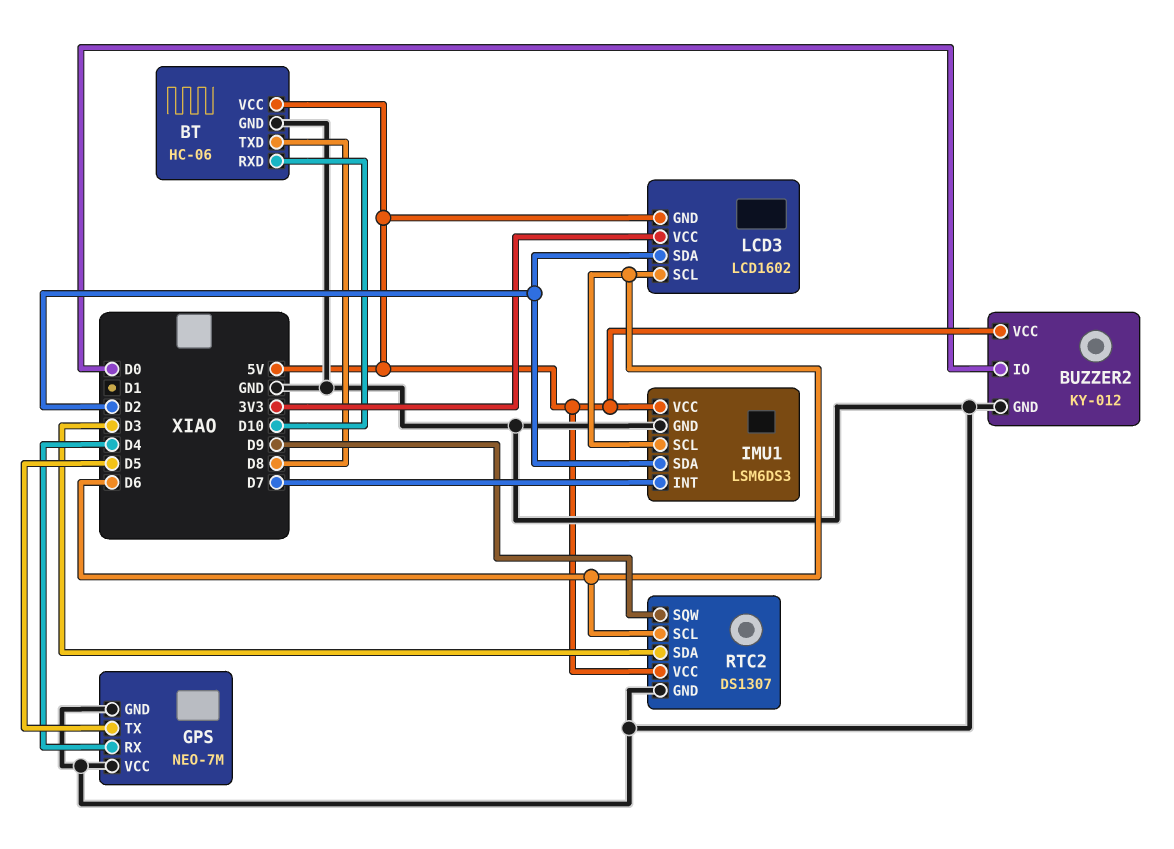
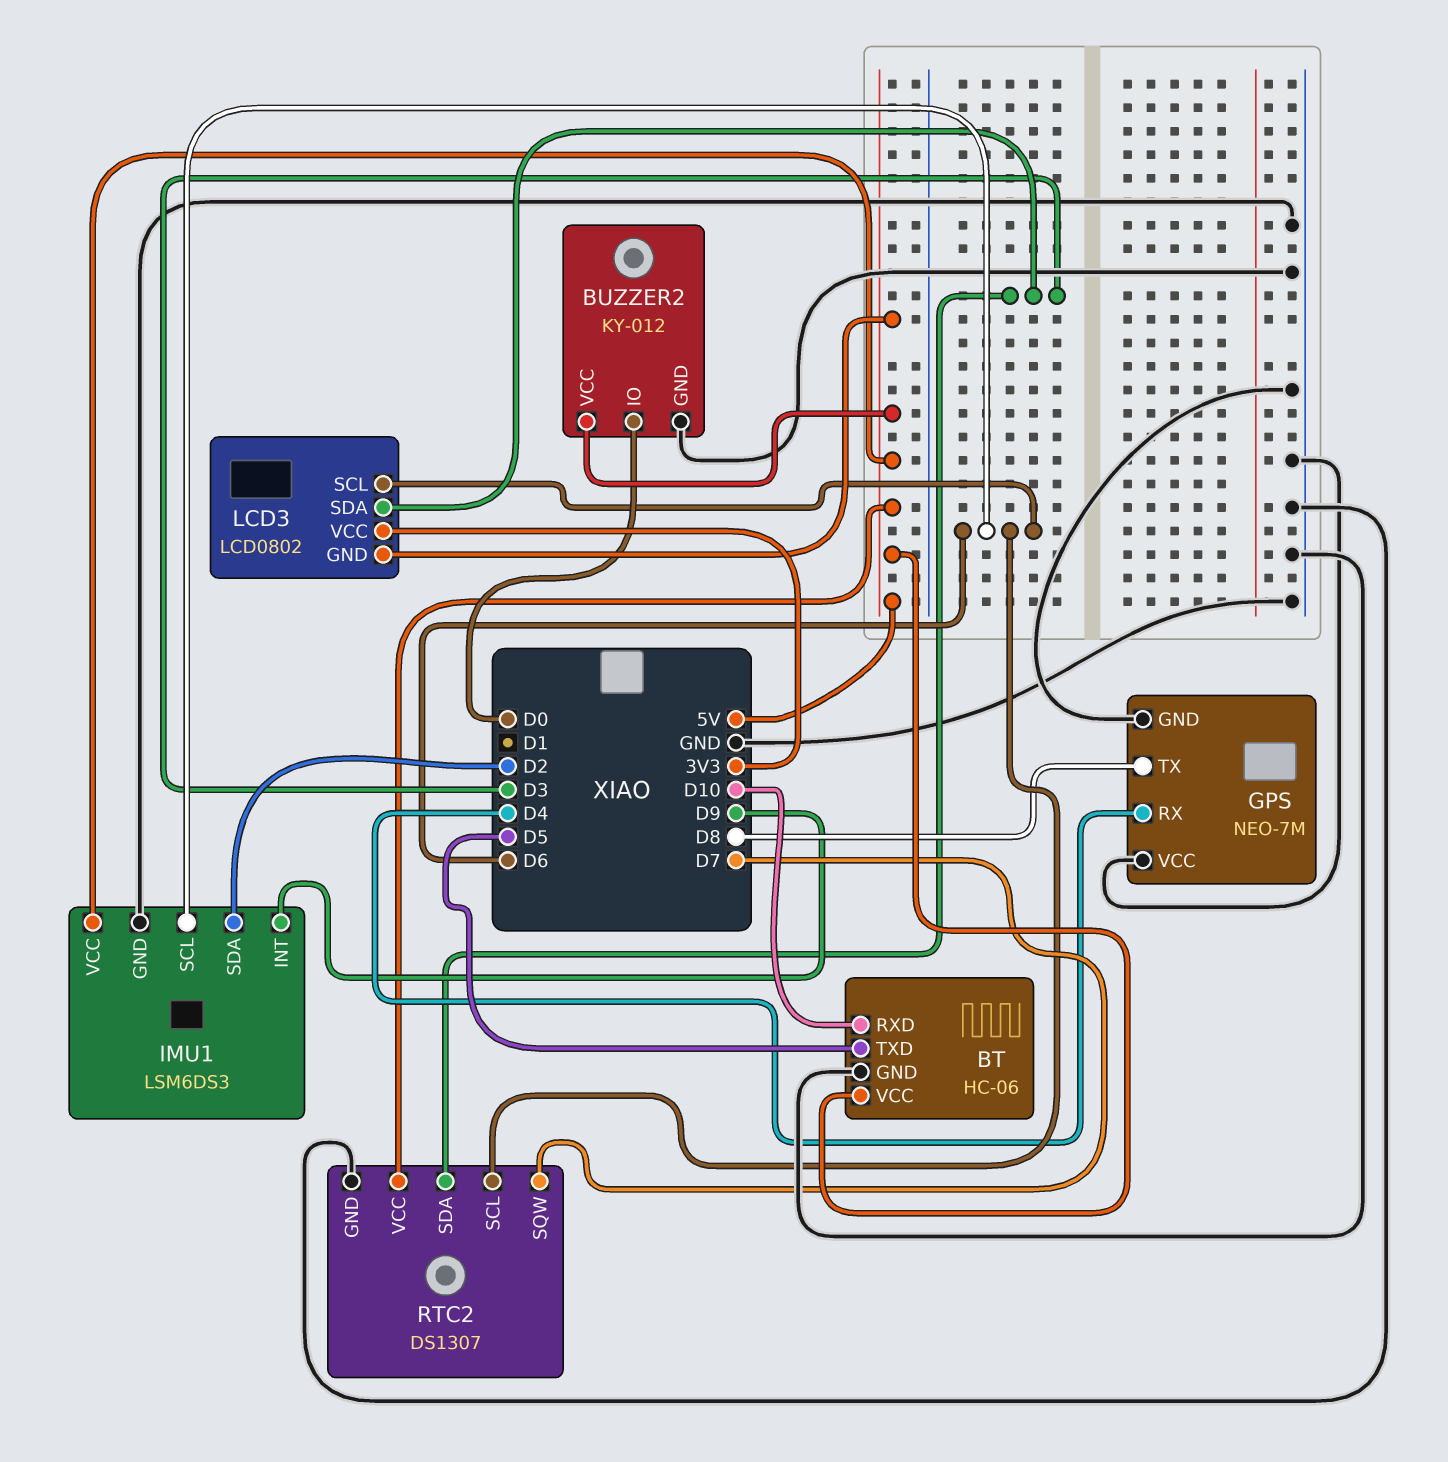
BT pin TXD: D8 -> D5
GPS pin TX: D5 -> D8
IMU1 pin INT: D7 -> D9
LCD3: LCD1602 -> LCD0802
LCD3 pin SDA: D2 -> D3
RTC2 pin SQW: D9 -> D7

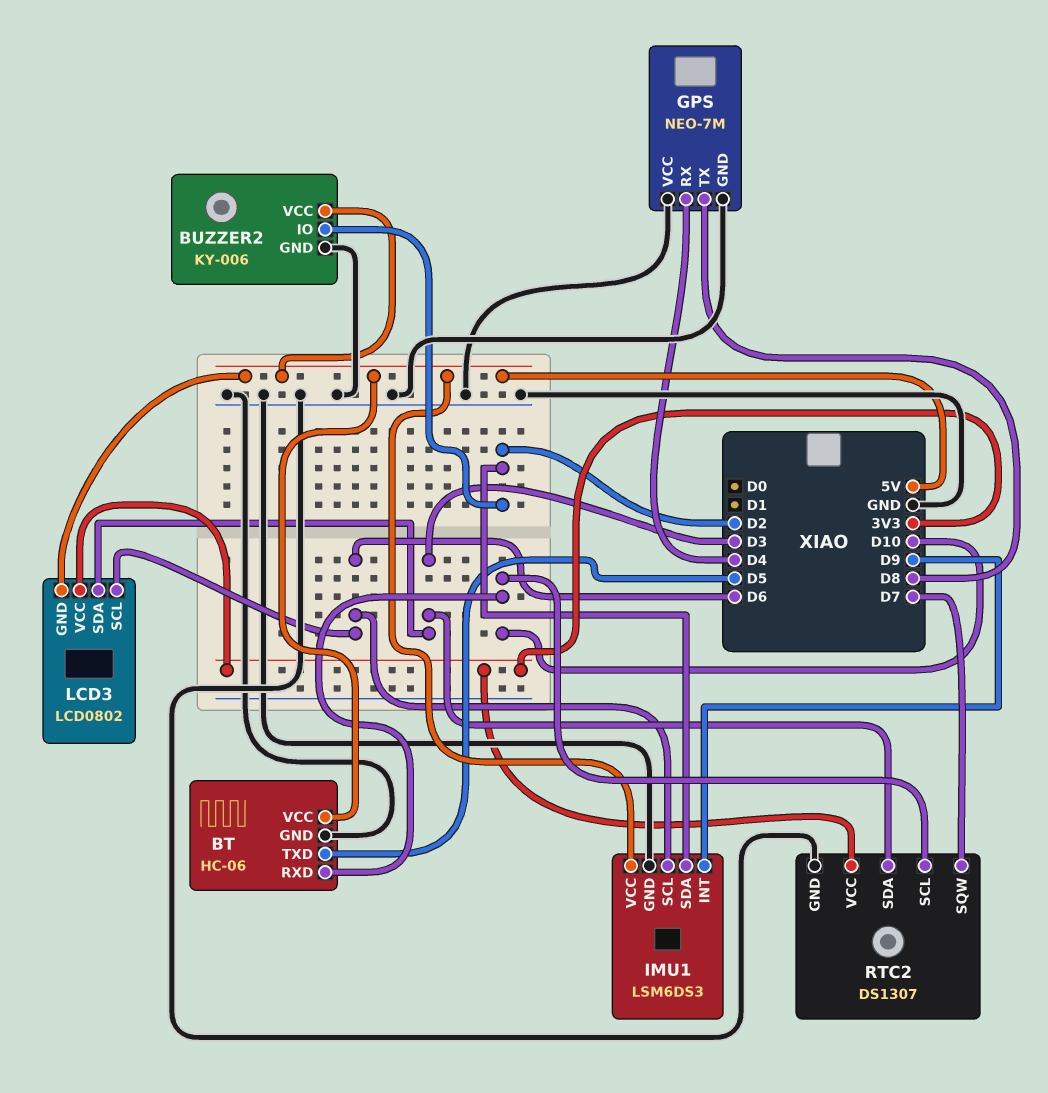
BUZZER2: KY-012 -> KY-006
BUZZER2 pin IO: D0 -> D2
RTC2 pin SCL: D6 -> D10
RTC2 pin VCC: 5V -> 3V3

